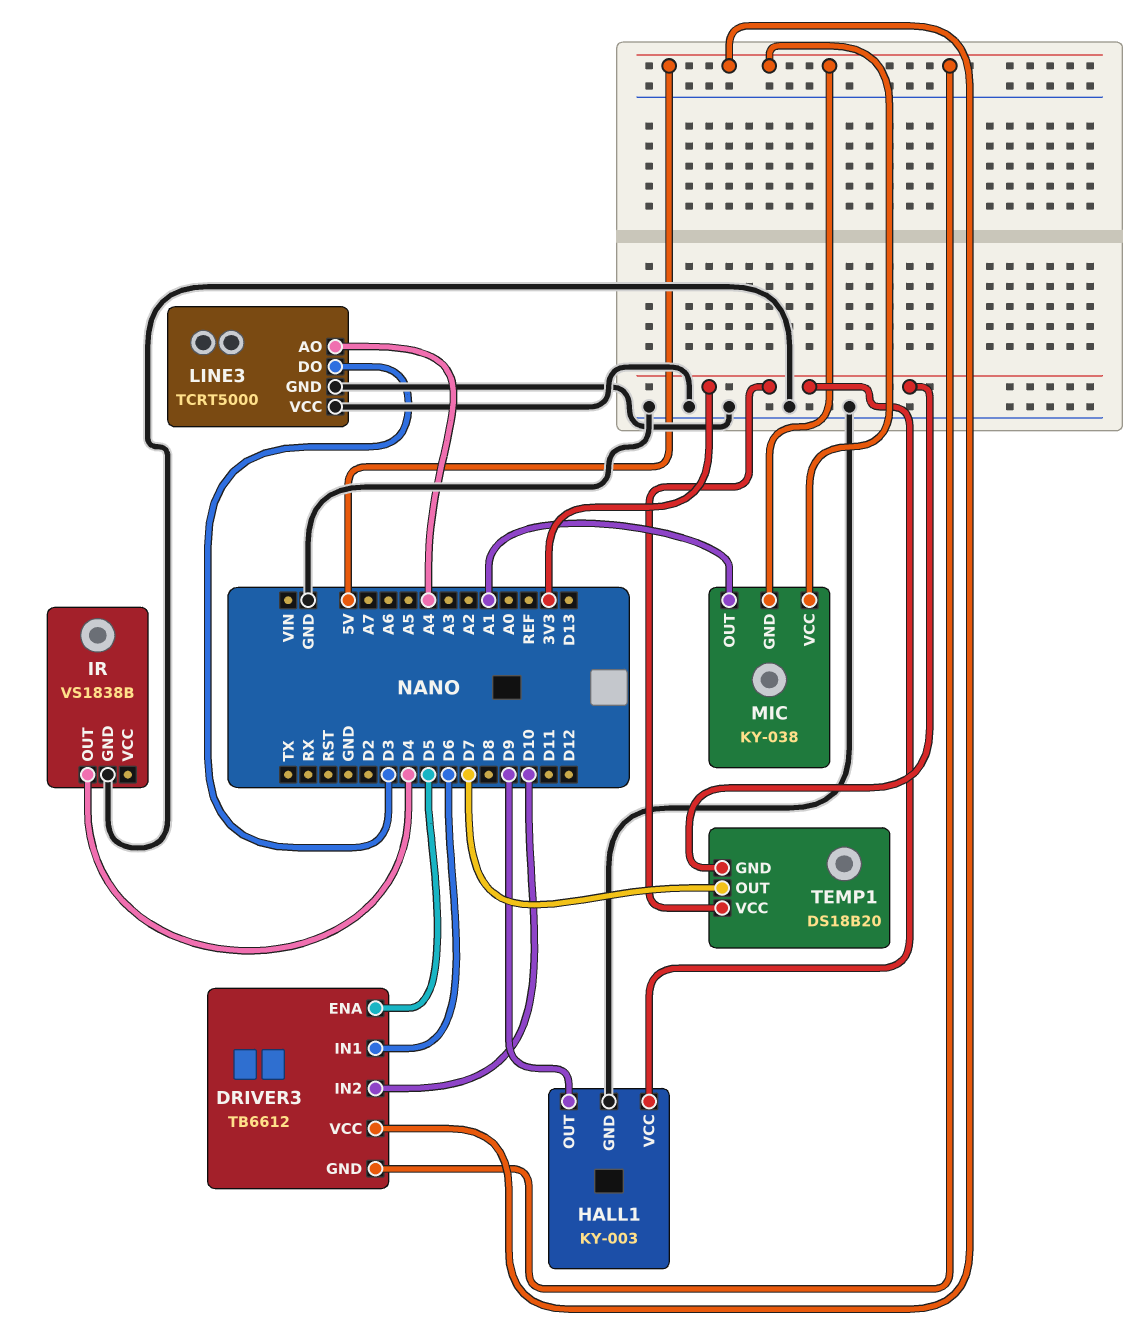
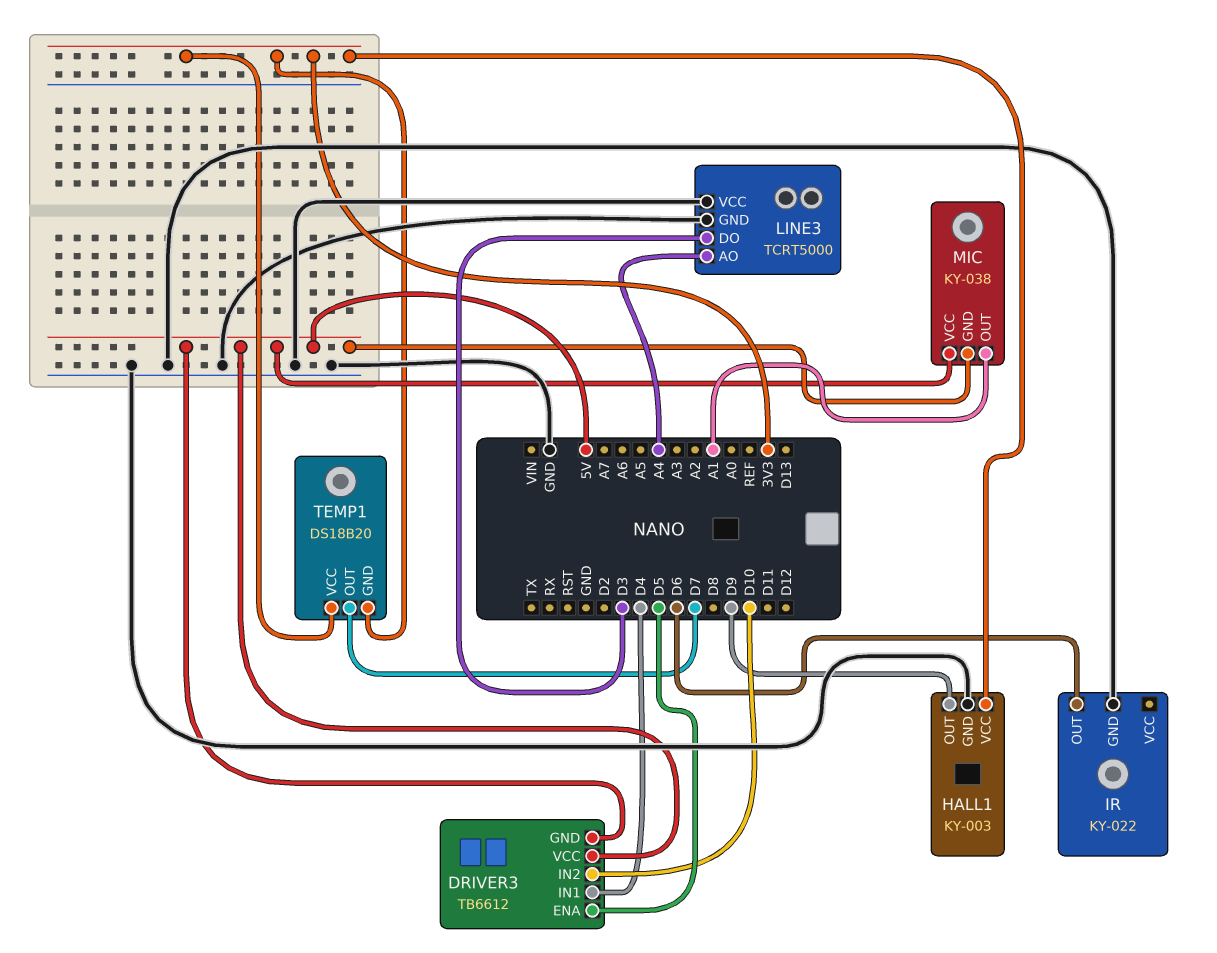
DRIVER3 pin IN1: D6 -> D4
IR: VS1838B -> KY-022
IR pin OUT: D4 -> D6

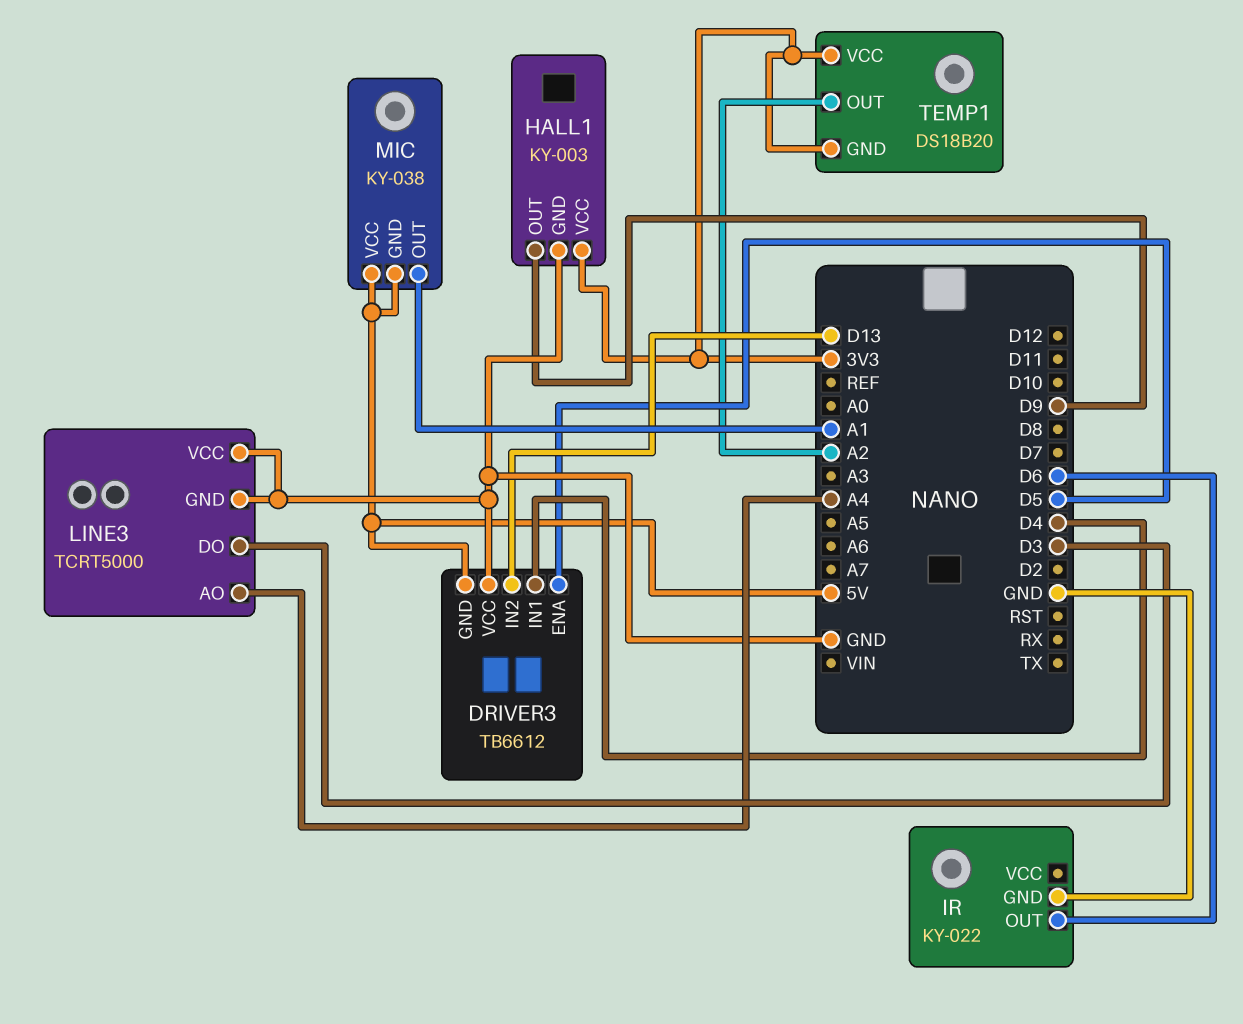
DRIVER3 pin IN2: D10 -> D13
DRIVER3 pin VCC: 5V -> GND
TEMP1 pin OUT: D7 -> A2

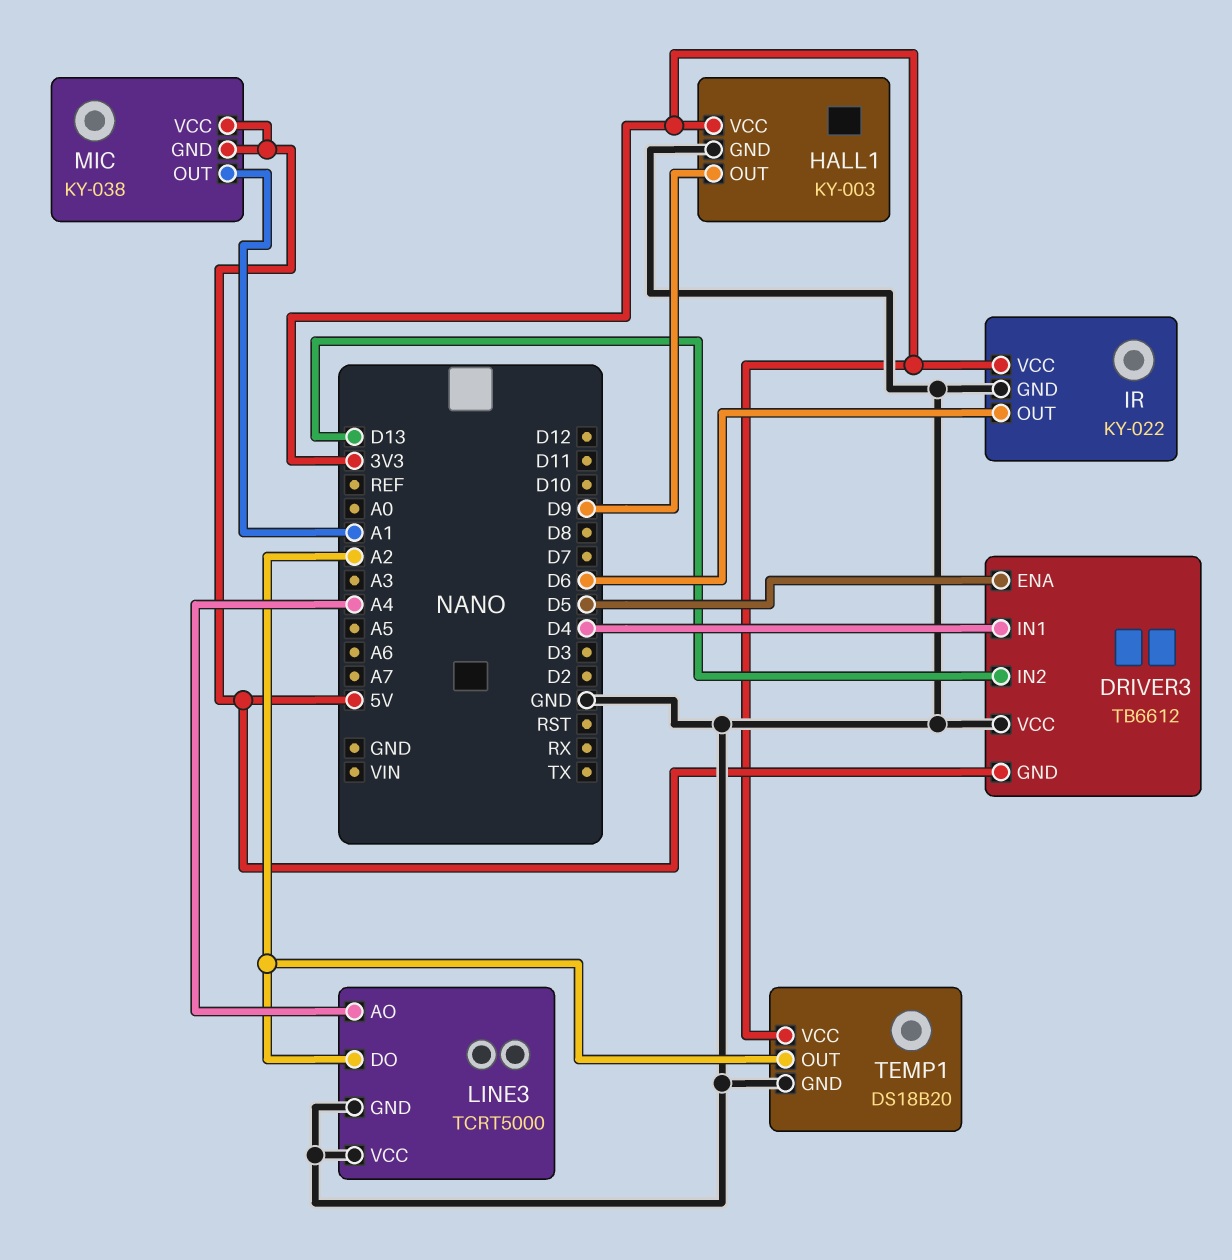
IR pin VCC: none -> 3V3
LINE3 pin DO: D3 -> A2
TEMP1 pin GND: 3V3 -> GND

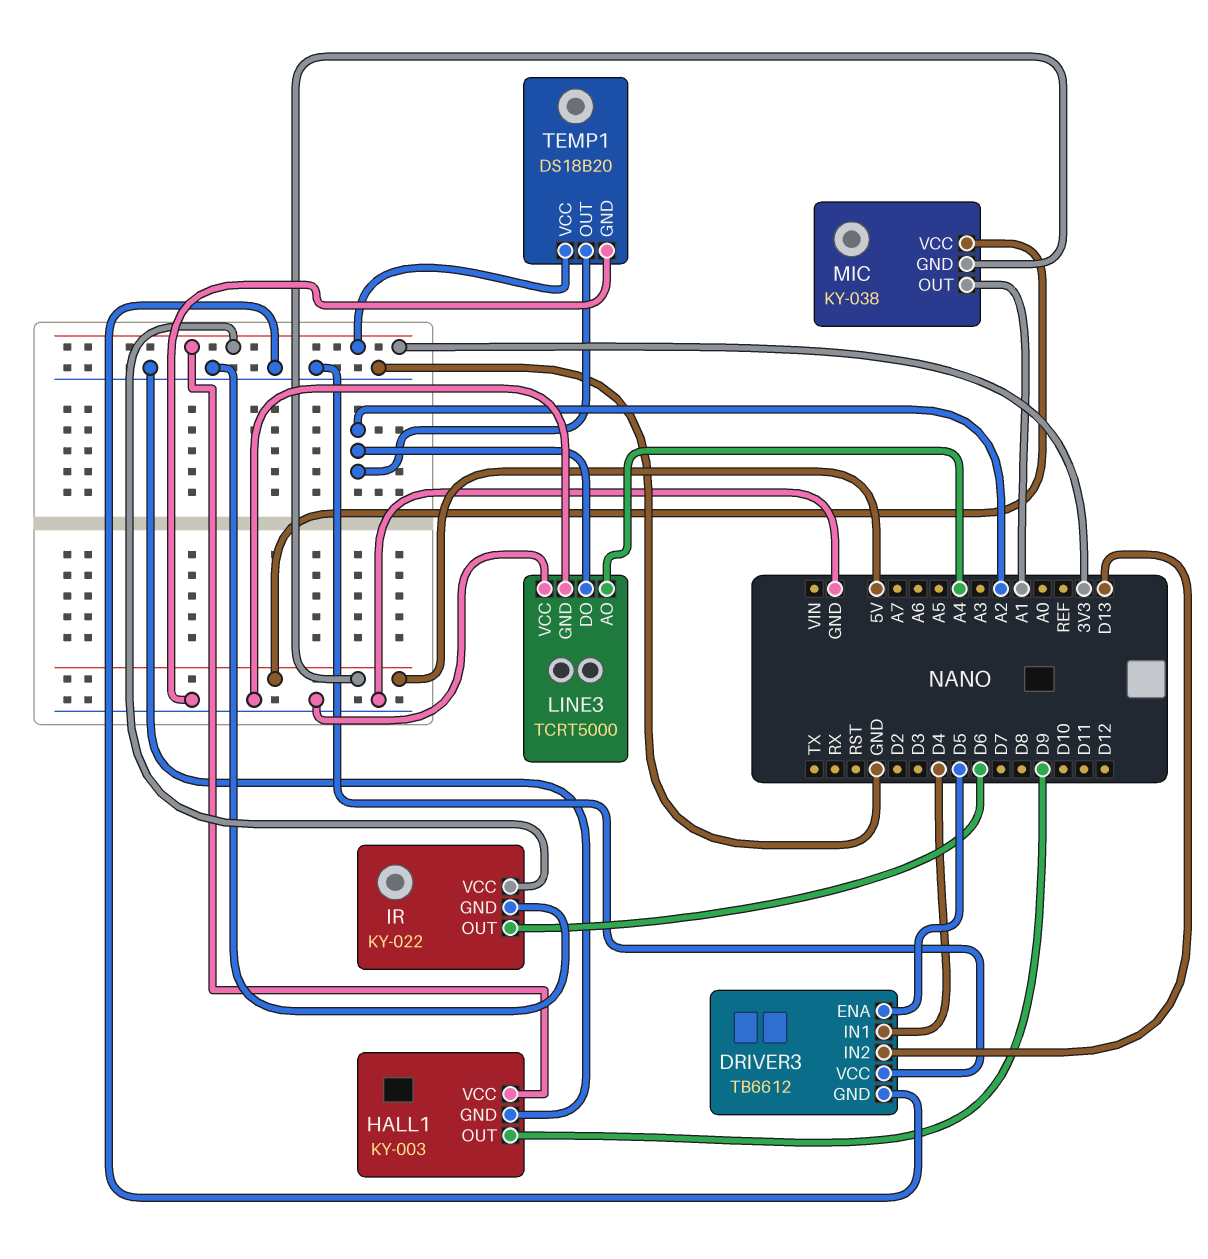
DRIVER3 pin GND: 5V -> GND

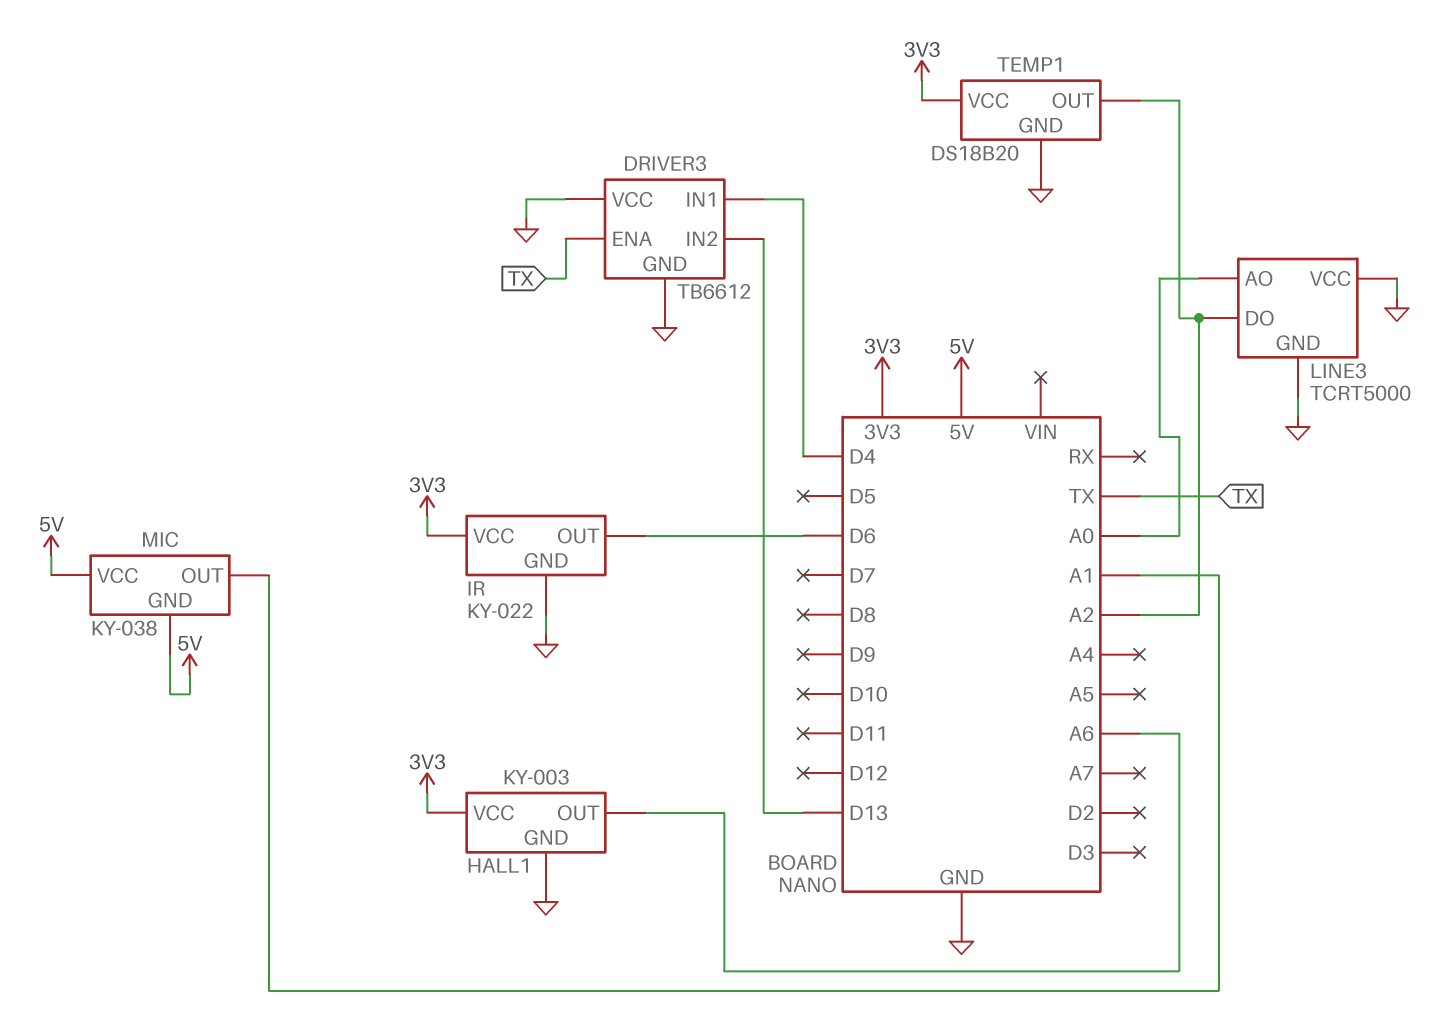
DRIVER3 pin ENA: D5 -> TX
HALL1 pin OUT: D9 -> A6
LINE3 pin AO: A4 -> A0

